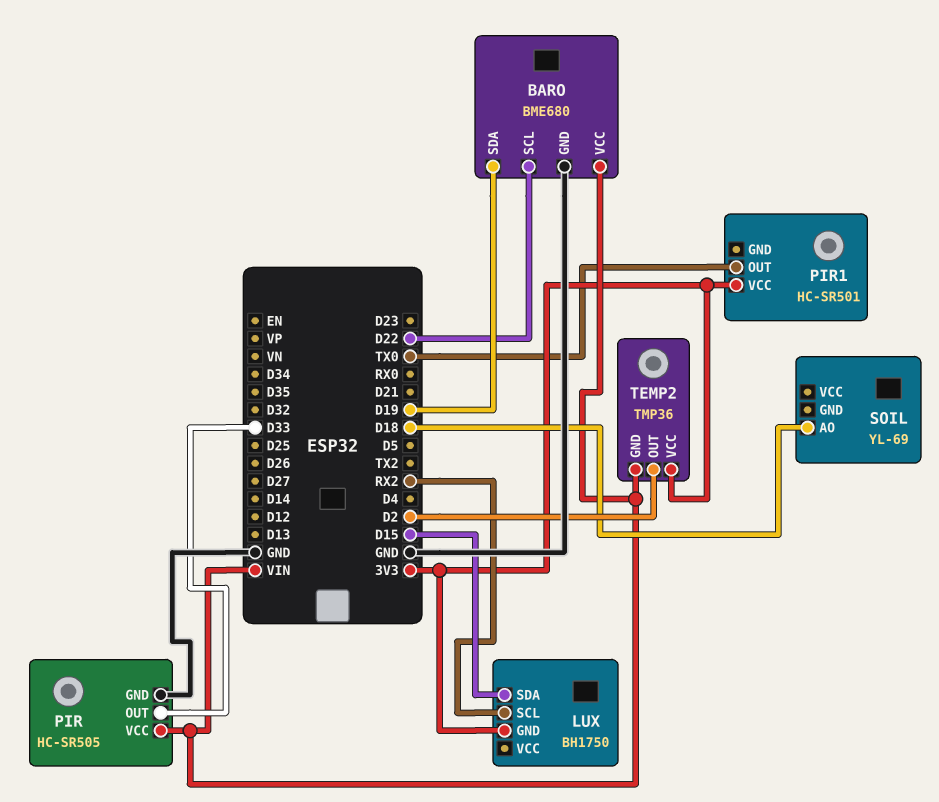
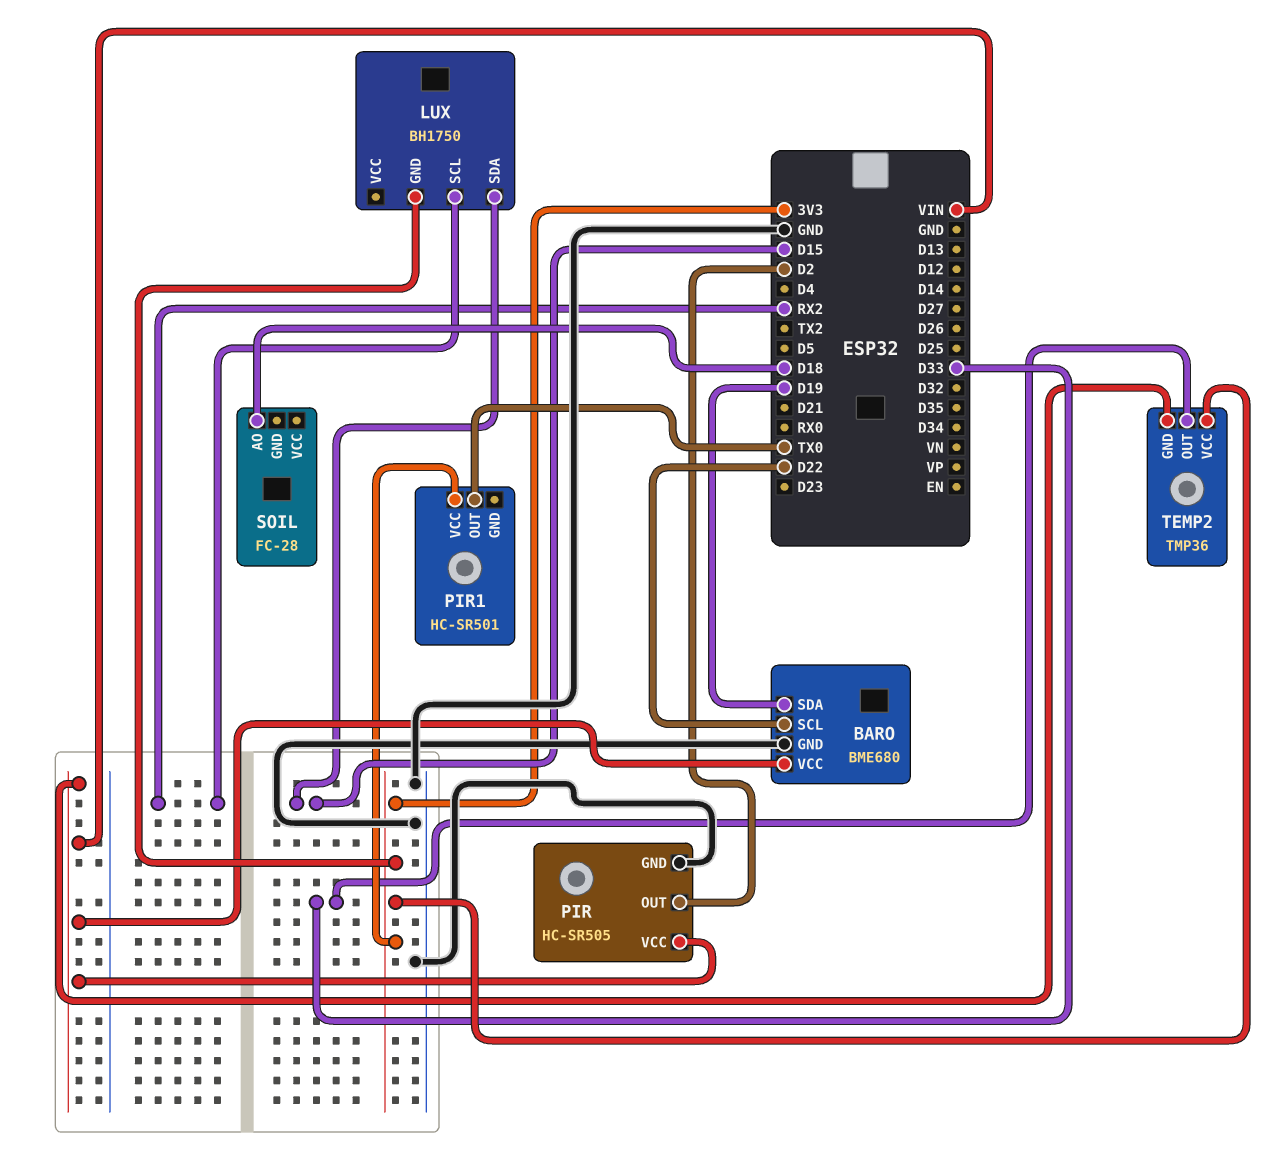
PIR pin OUT: D33 -> D2
SOIL: YL-69 -> FC-28
TEMP2 pin OUT: D2 -> D33

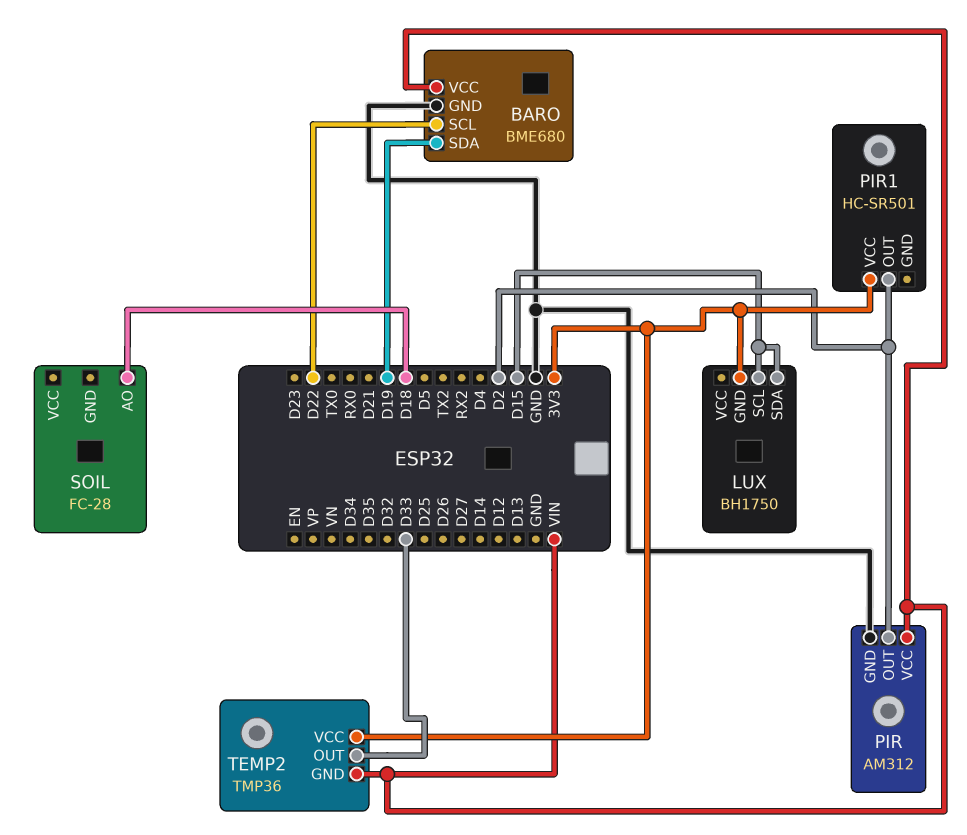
LUX pin SCL: RX2 -> D15
PIR: HC-SR505 -> AM312
PIR1 pin OUT: TX0 -> D2

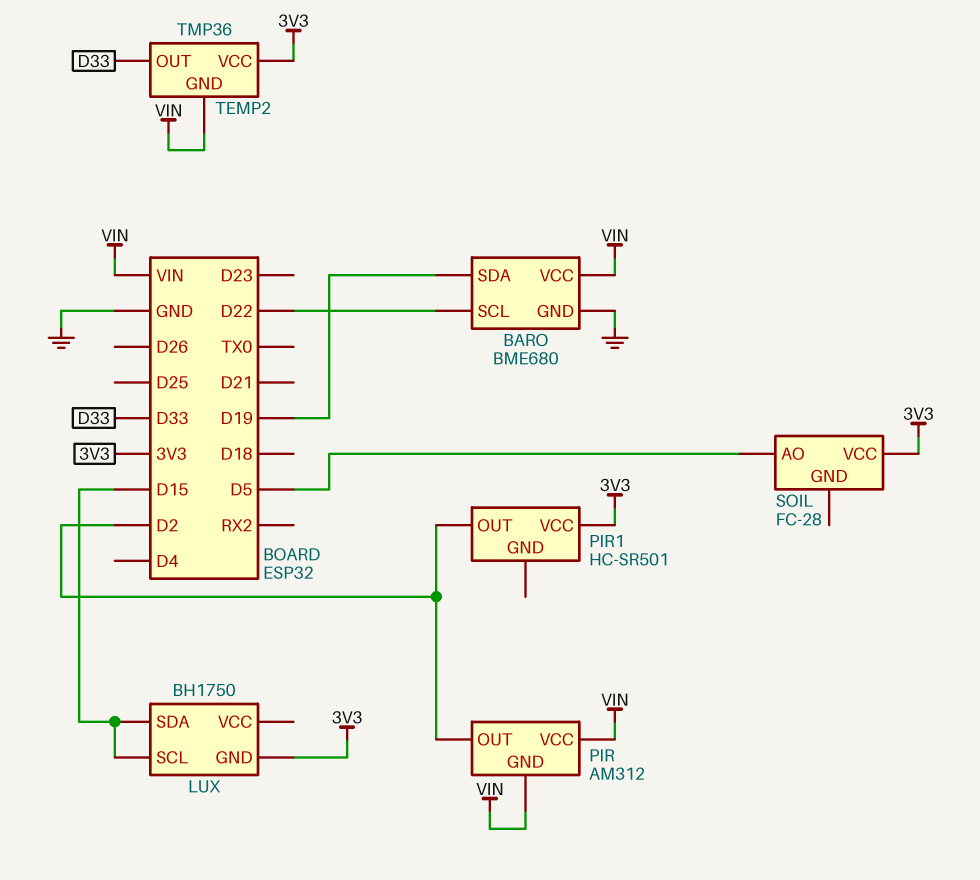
PIR pin GND: GND -> VIN
SOIL pin AO: D18 -> D5
SOIL pin VCC: none -> 3V3

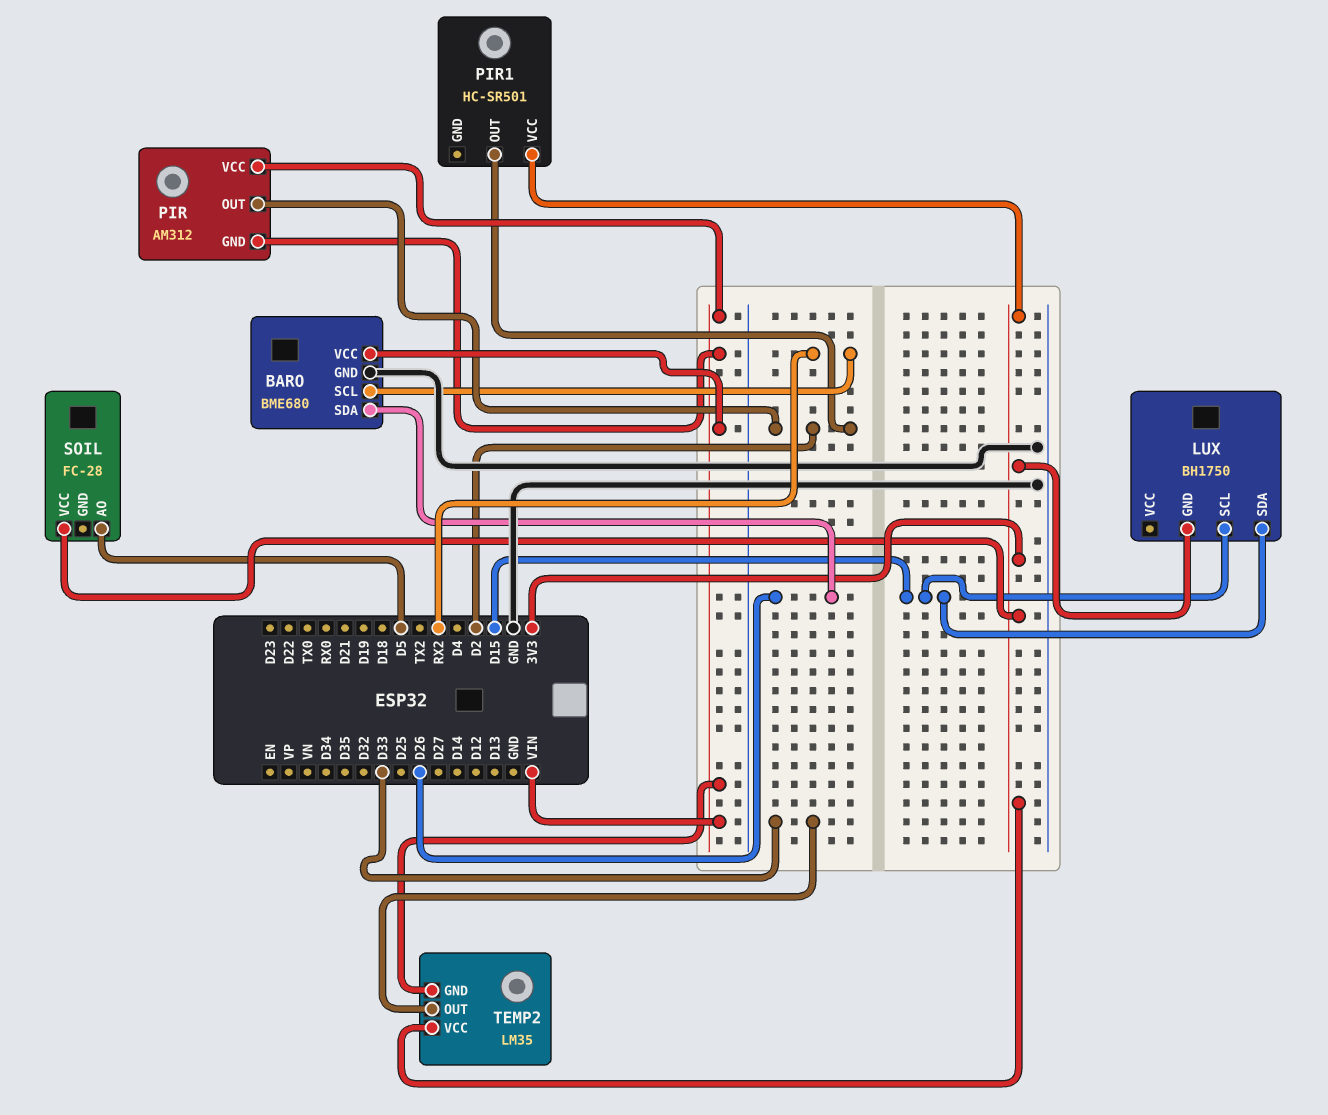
BARO pin SCL: D22 -> RX2
BARO pin SDA: D19 -> D26
TEMP2: TMP36 -> LM35

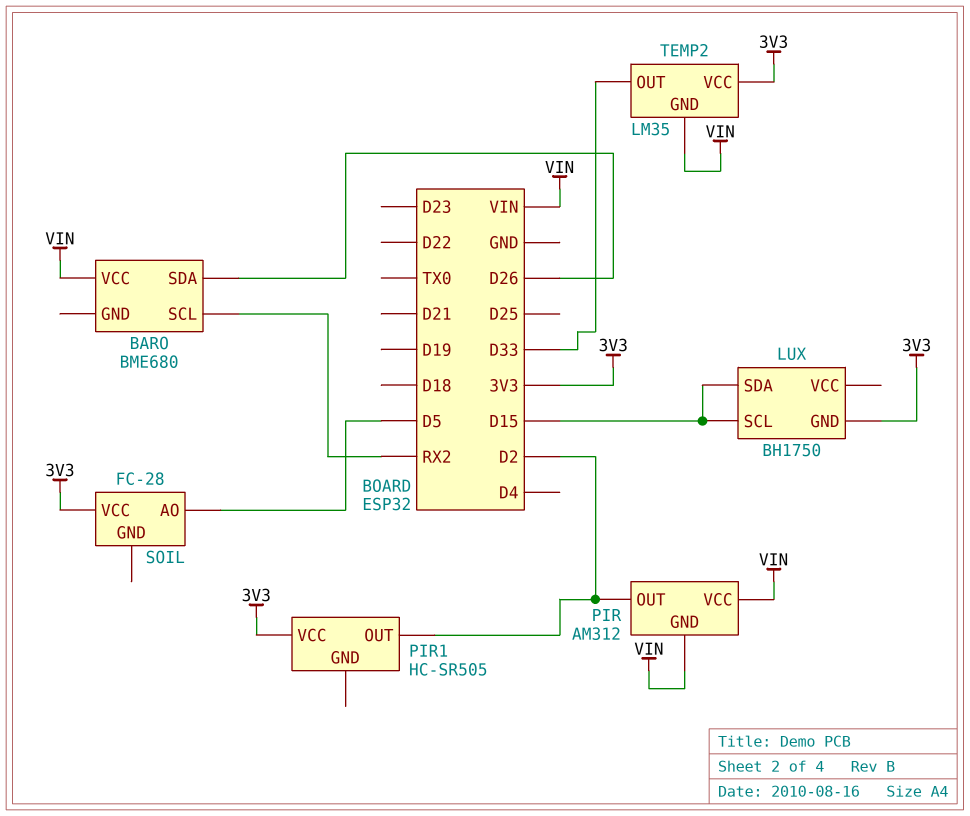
BARO pin GND: GND -> none
PIR1: HC-SR501 -> HC-SR505

